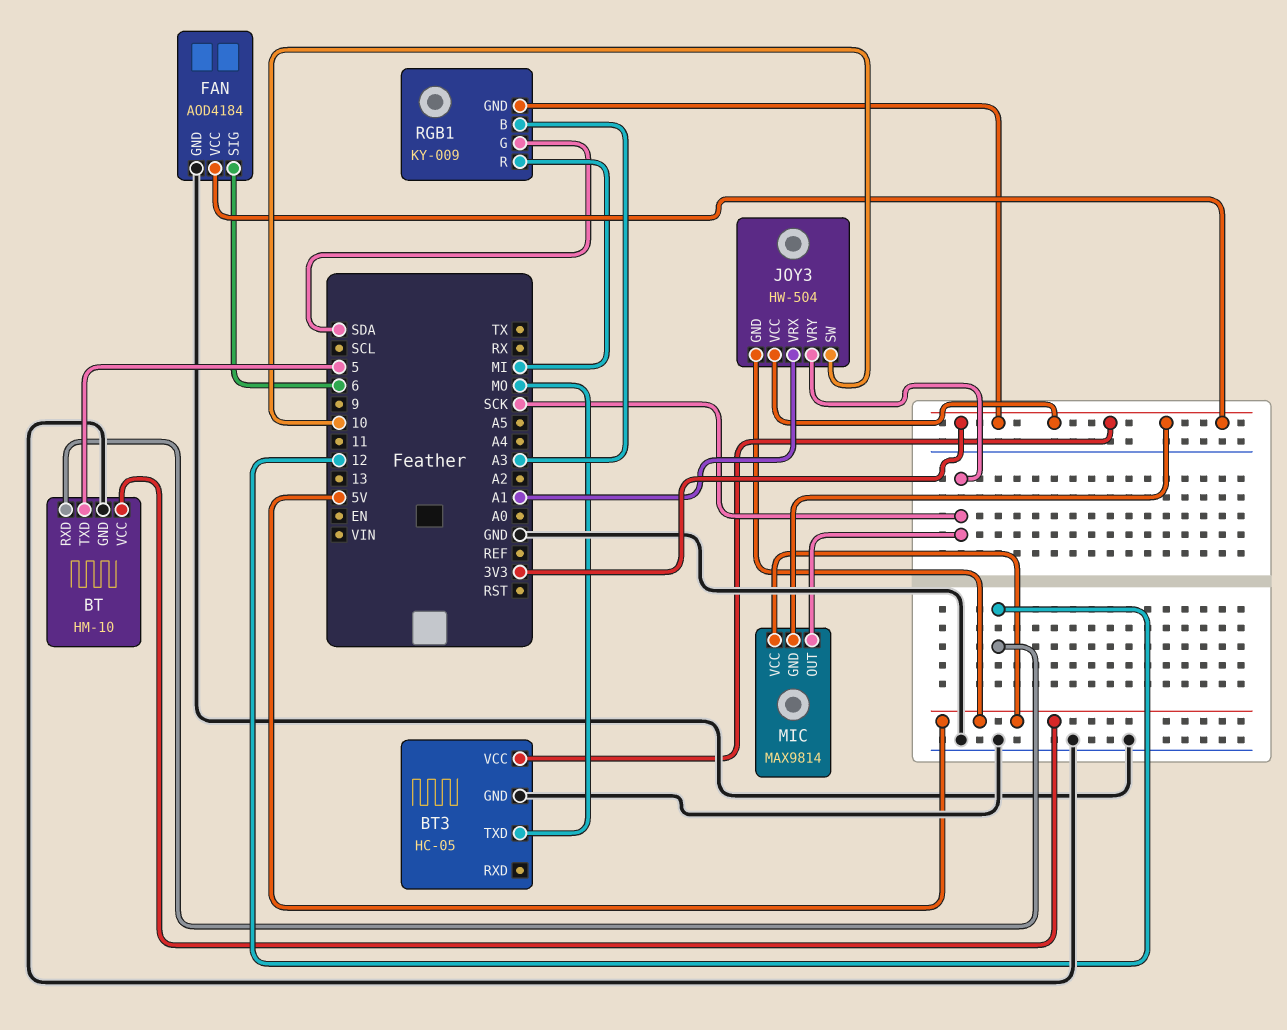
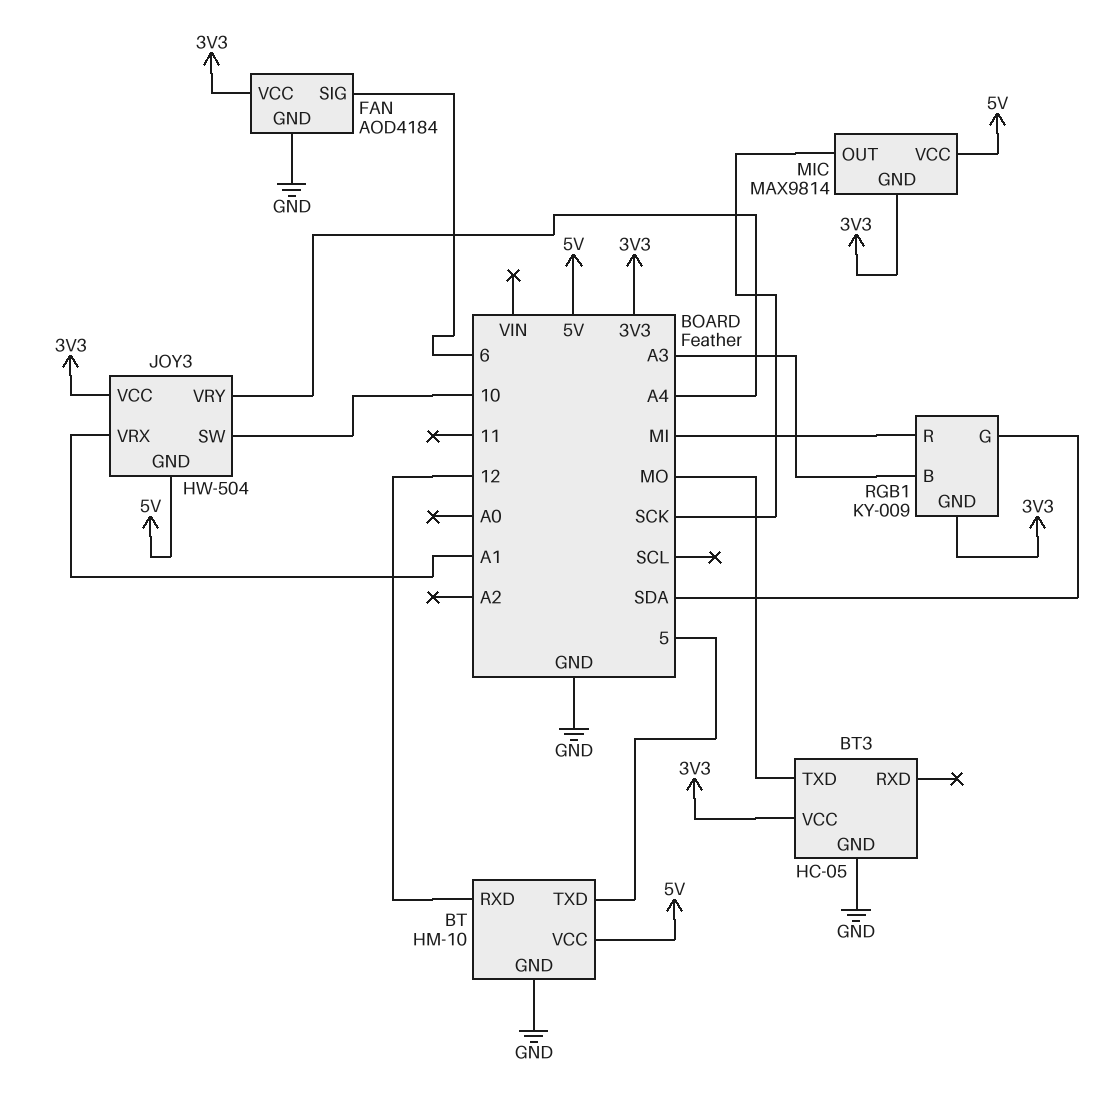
JOY3 pin VRY: SCK -> A4

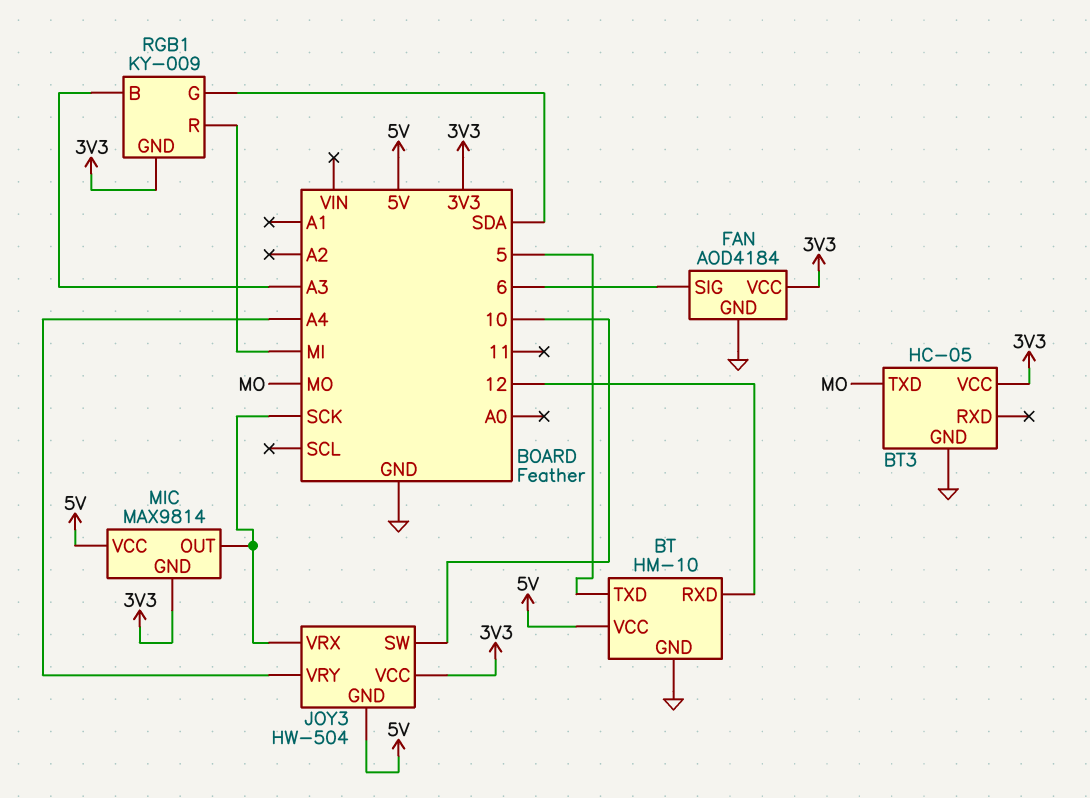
JOY3 pin VRX: A1 -> SCK

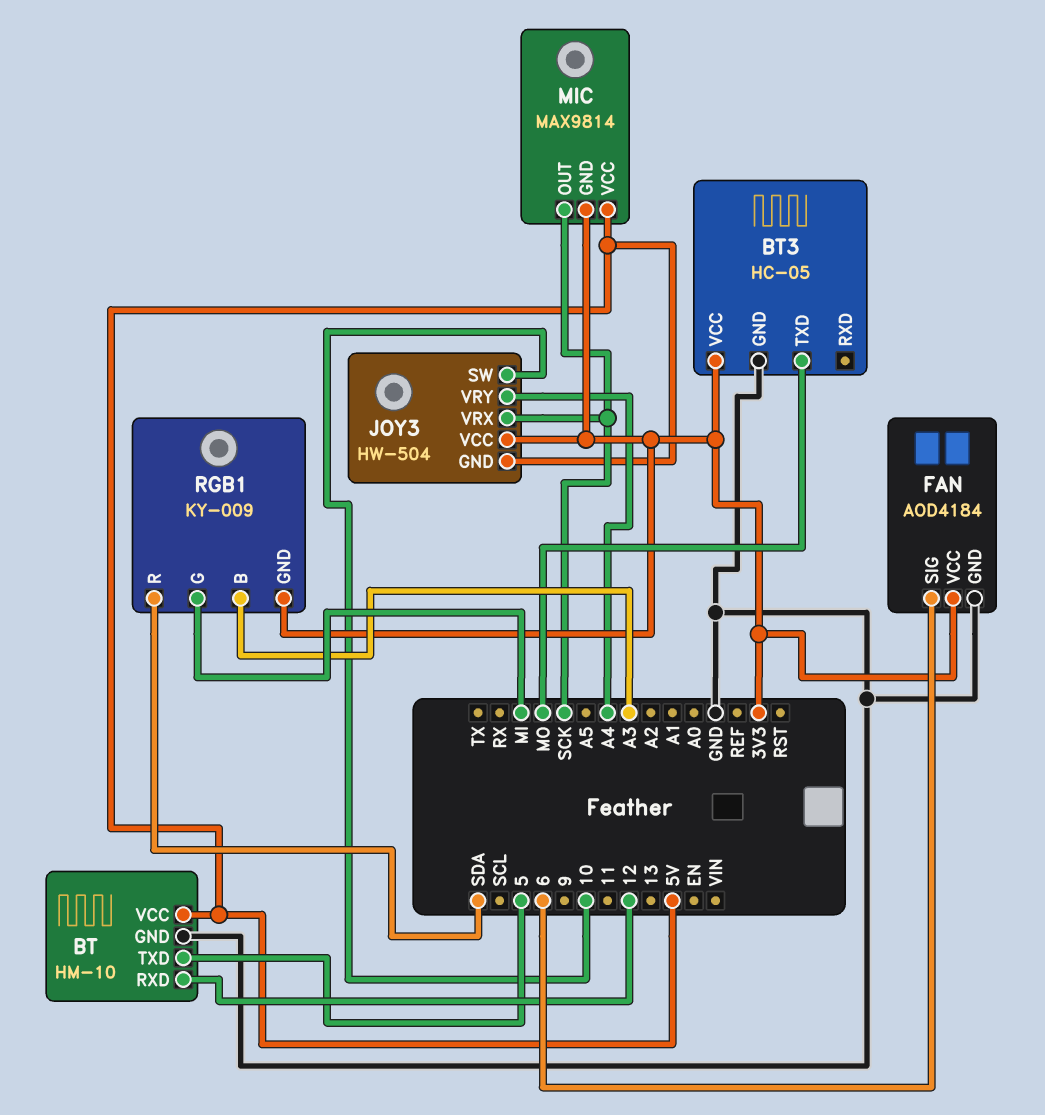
RGB1 pin G: SDA -> MI
RGB1 pin R: MI -> SDA

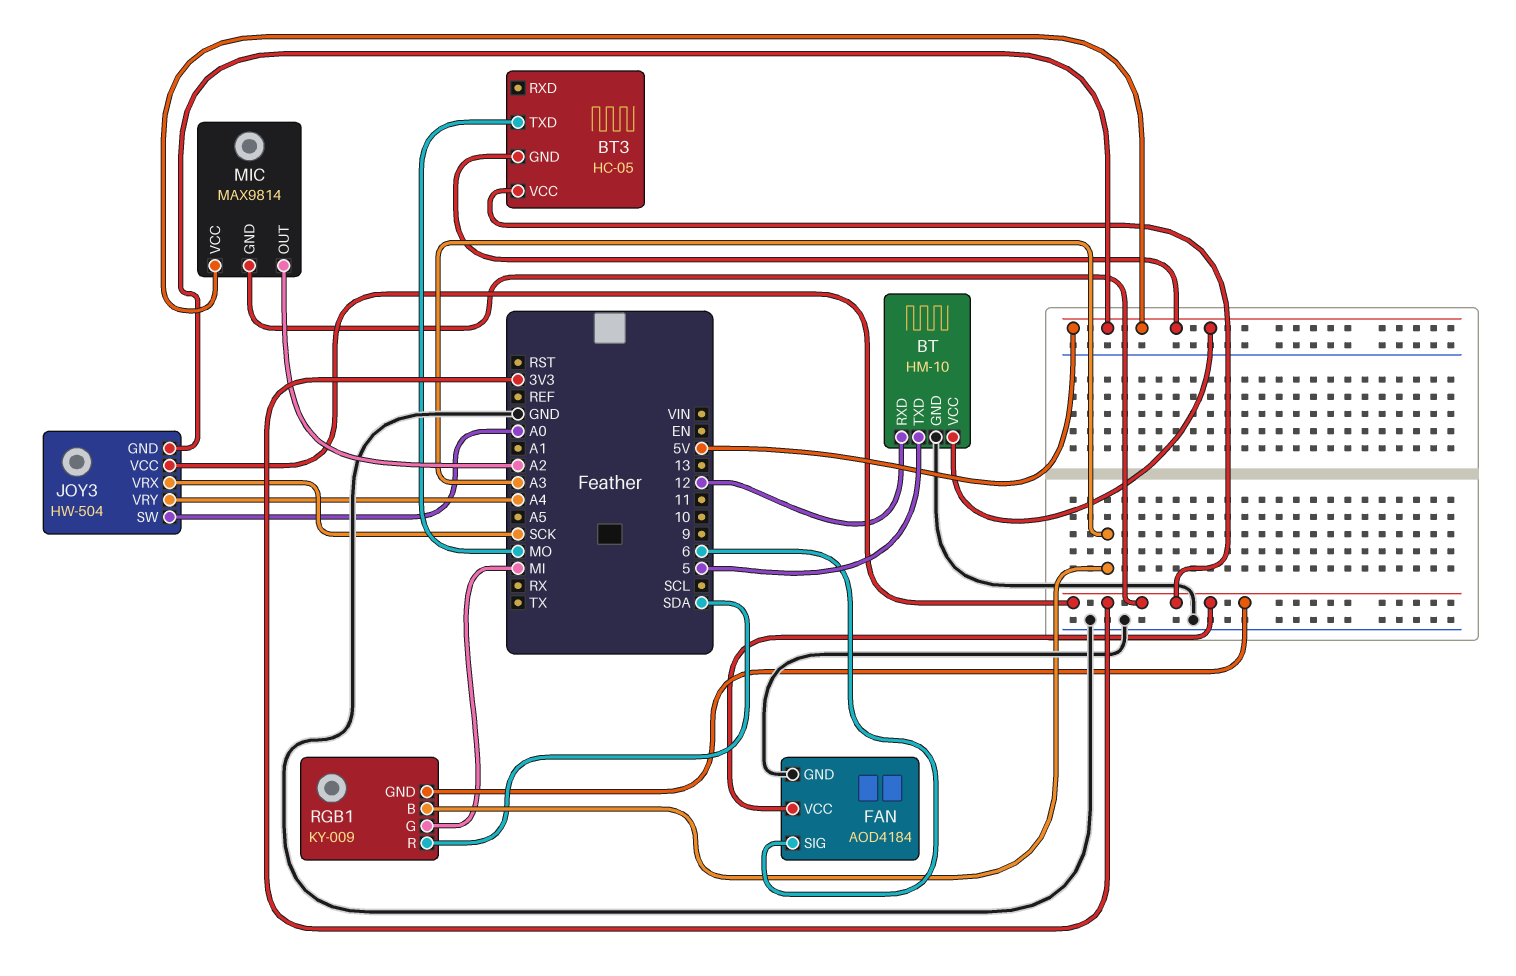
BT3 pin GND: GND -> 5V
JOY3 pin SW: 10 -> A0
MIC pin OUT: SCK -> A2

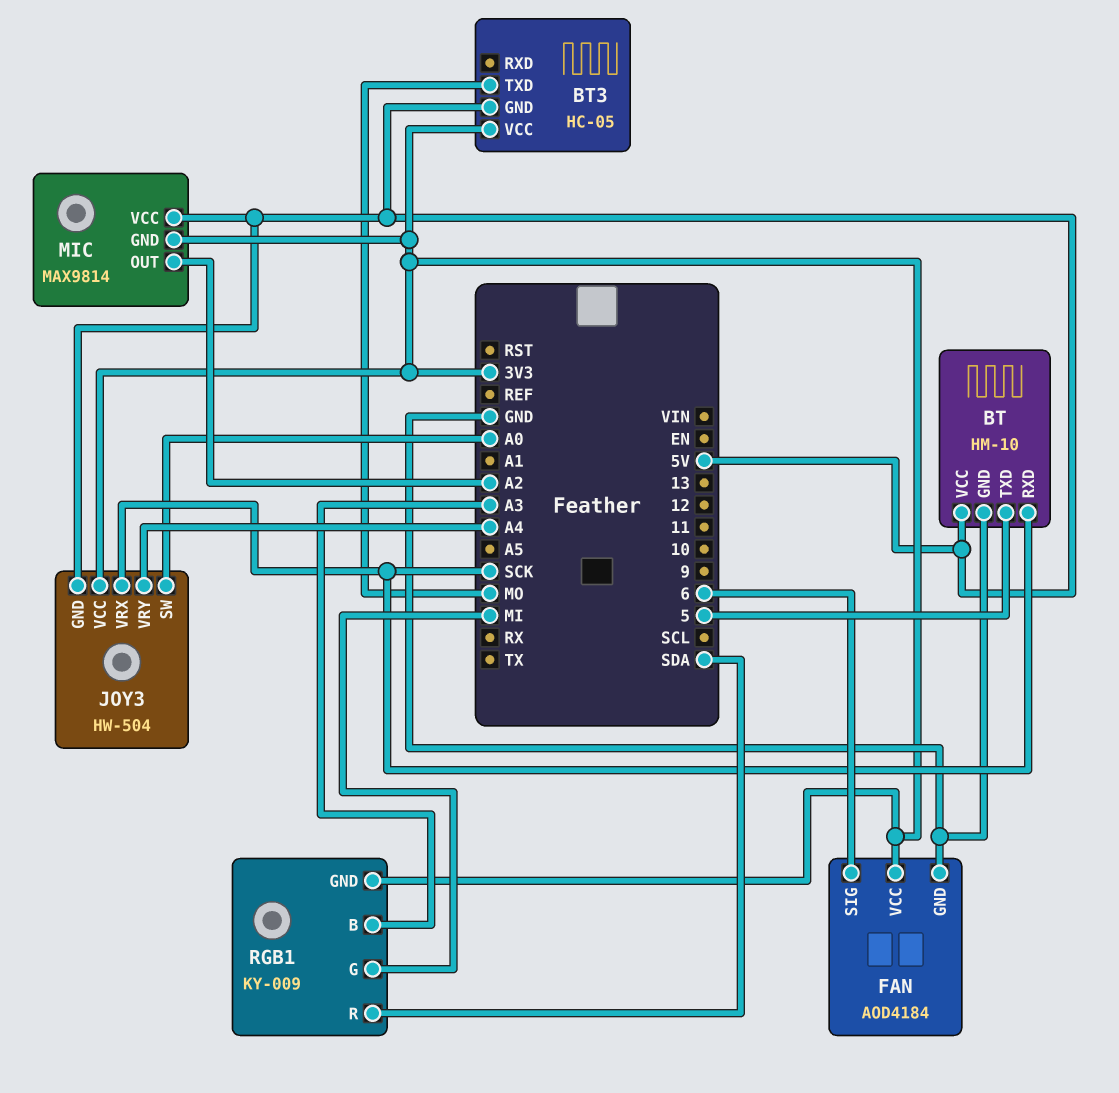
BT pin RXD: 12 -> SCK

